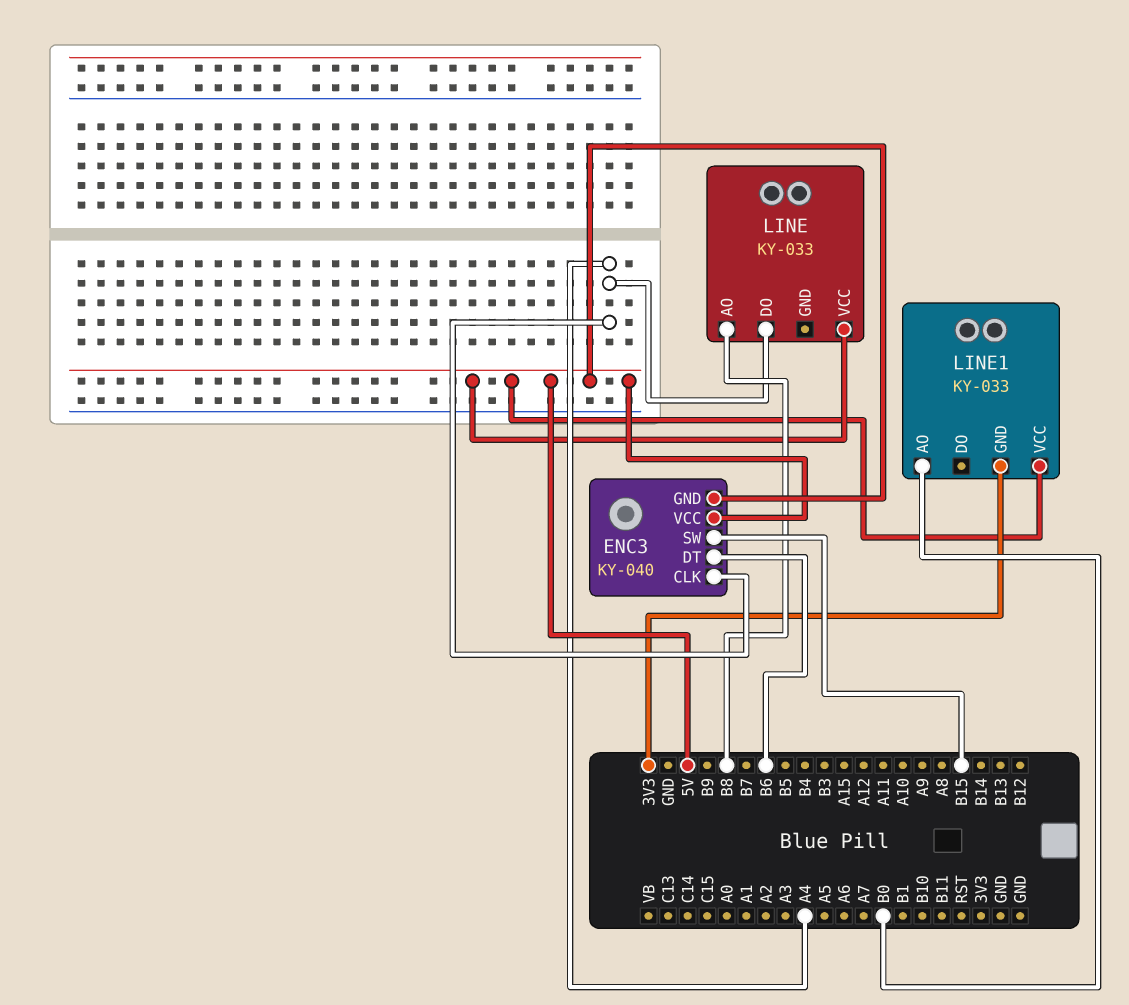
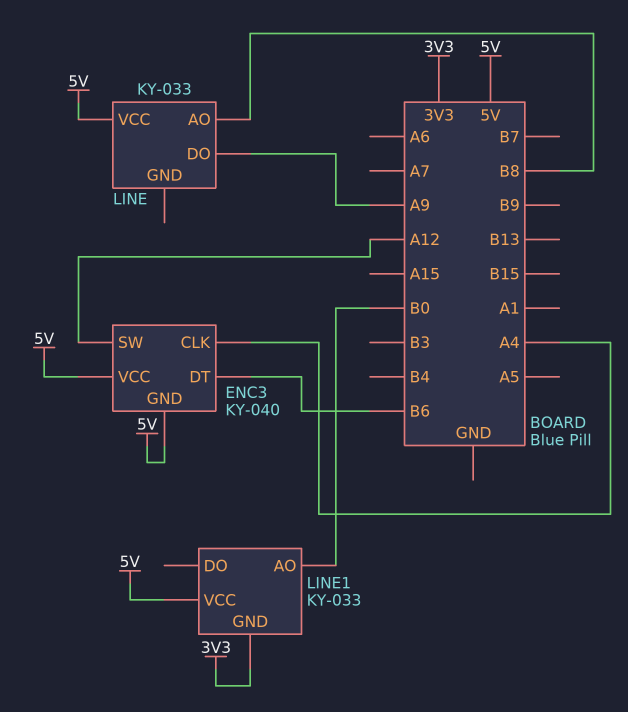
ENC3 pin SW: B15 -> A12
LINE pin DO: A4 -> A9

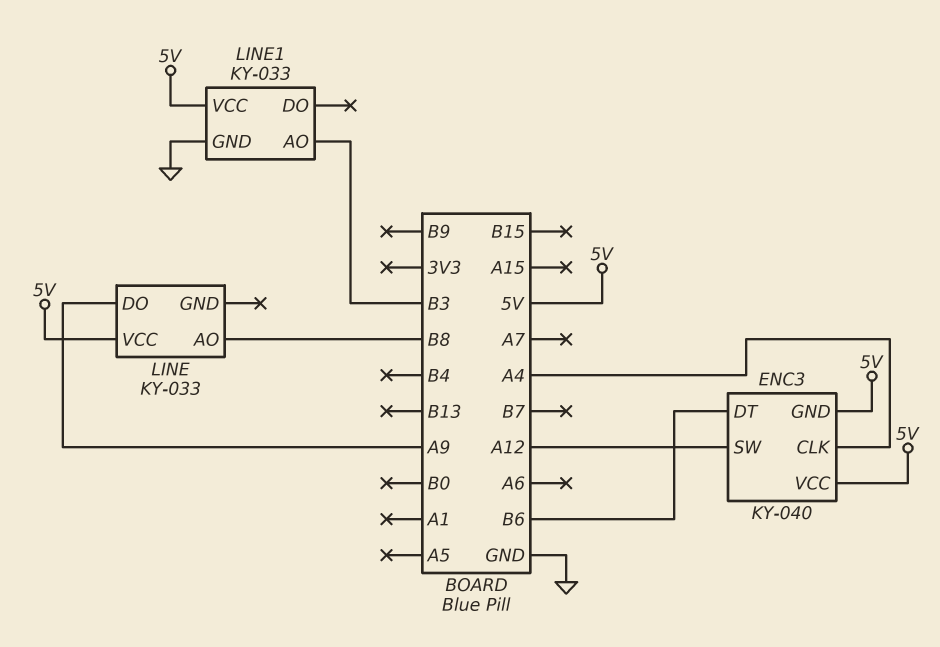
LINE1 pin AO: B0 -> B3
LINE1 pin GND: 3V3 -> GND

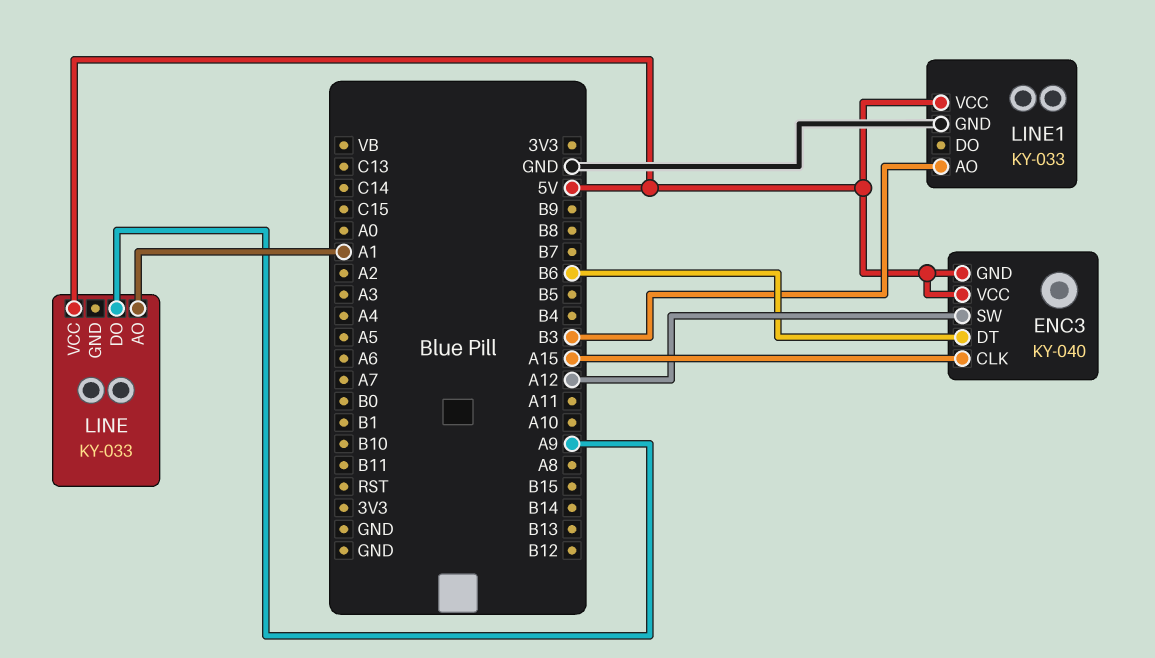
ENC3 pin CLK: A4 -> A15
LINE pin AO: B8 -> A1

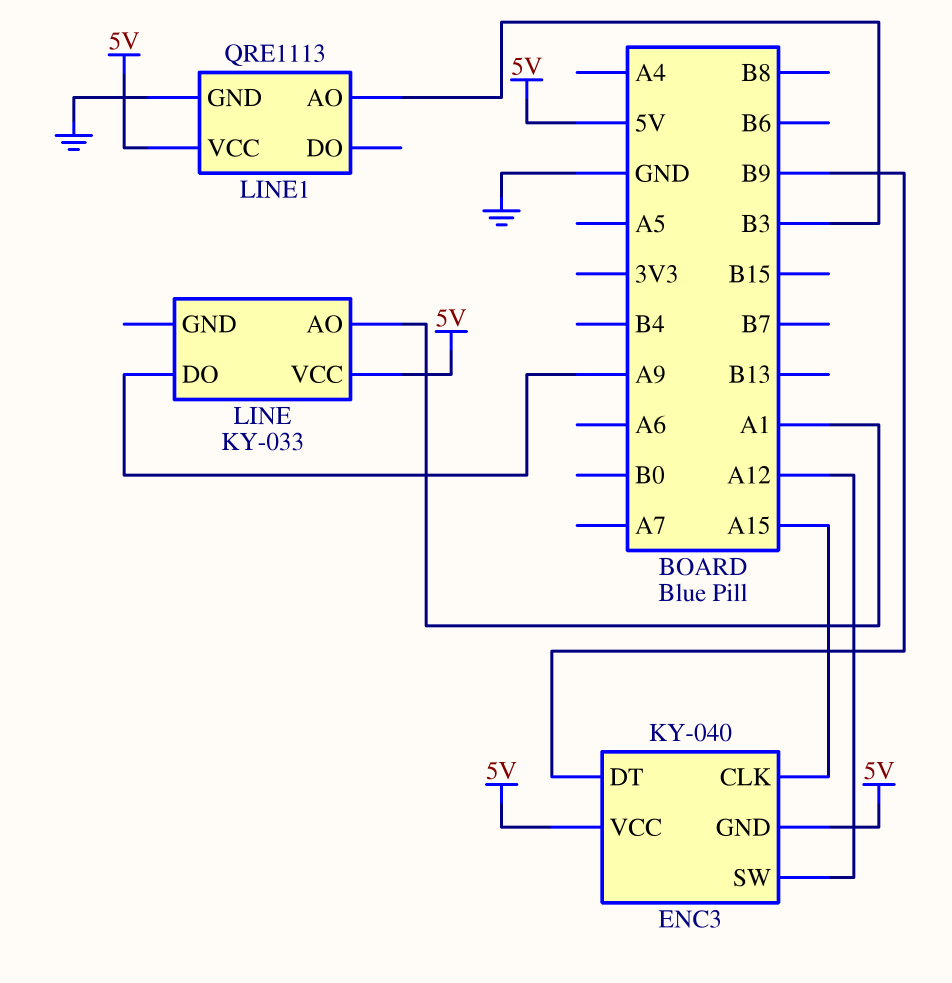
ENC3 pin DT: B6 -> B9
LINE1: KY-033 -> QRE1113

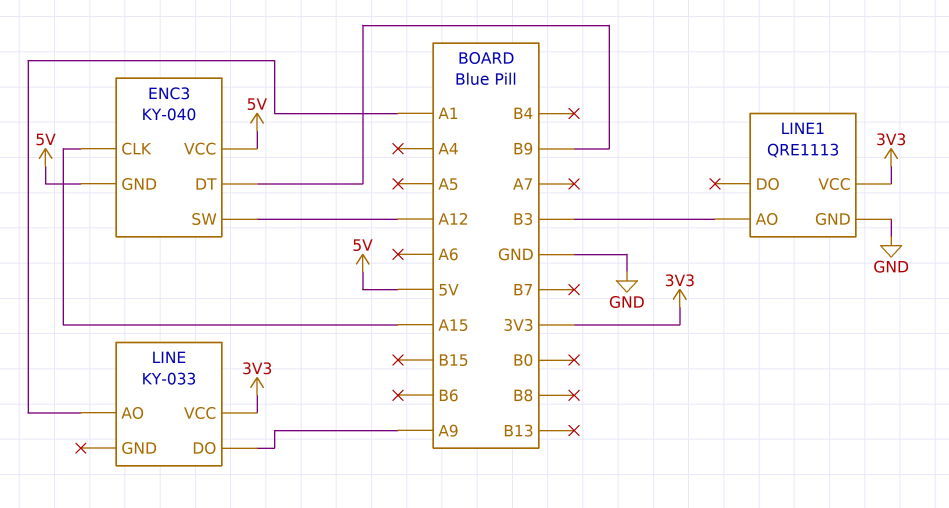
LINE pin VCC: 5V -> 3V3
LINE1 pin VCC: 5V -> 3V3

